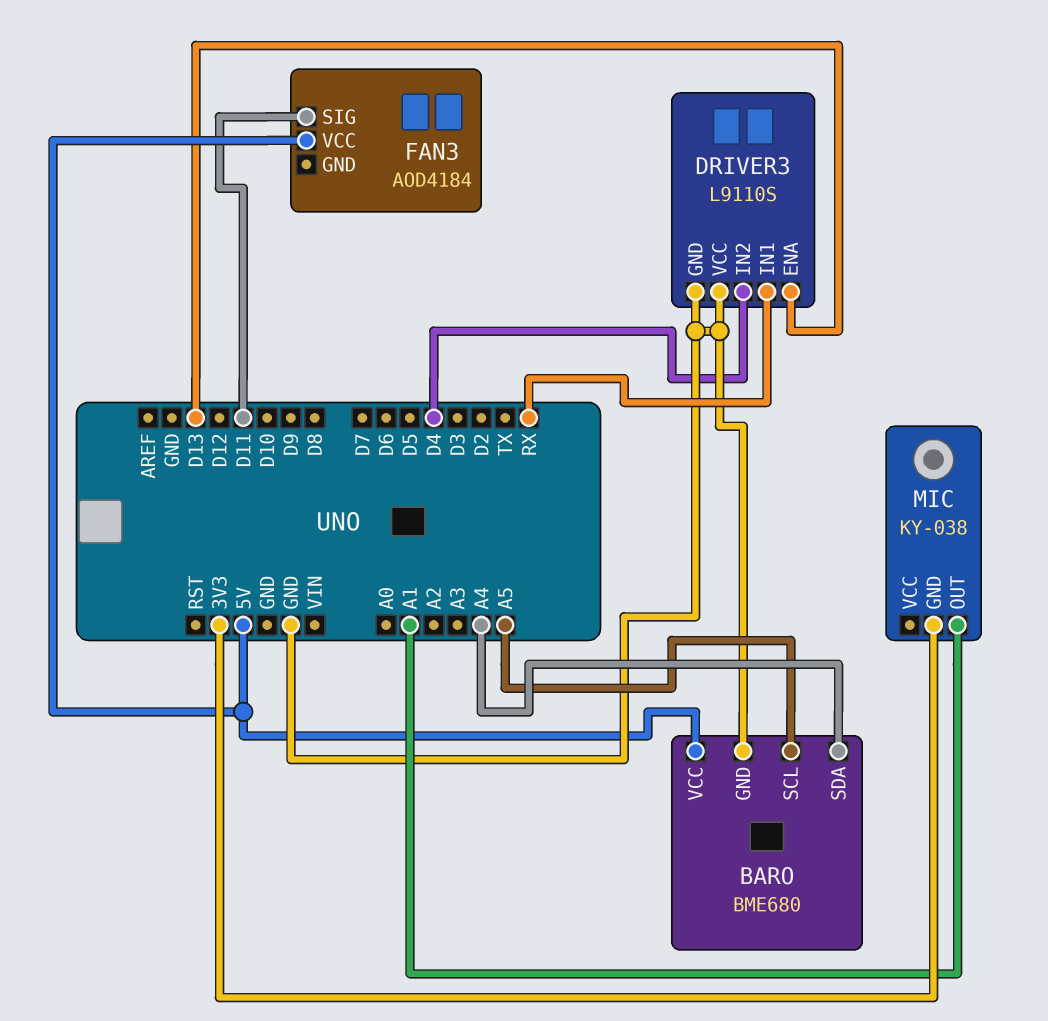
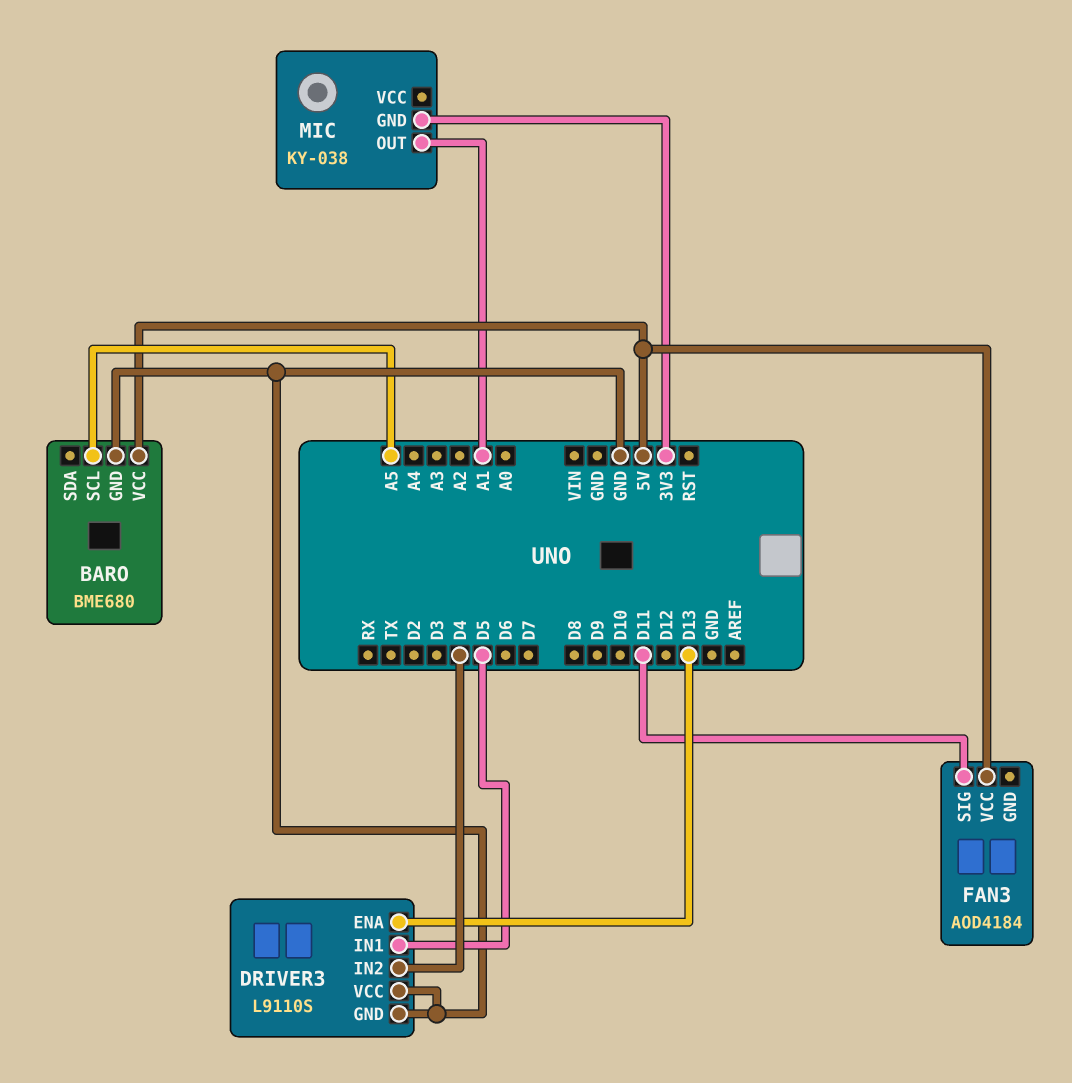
BARO pin SDA: A4 -> none
DRIVER3 pin IN1: RX -> D5

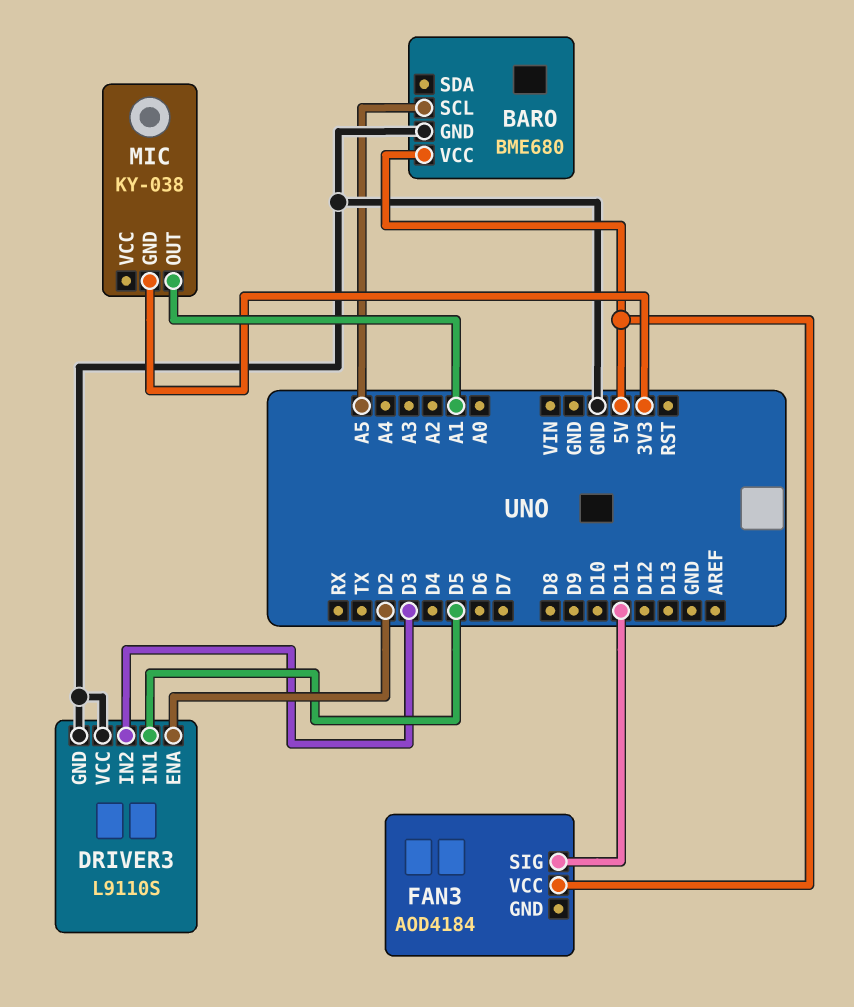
DRIVER3 pin ENA: D13 -> D2
DRIVER3 pin IN2: D4 -> D3

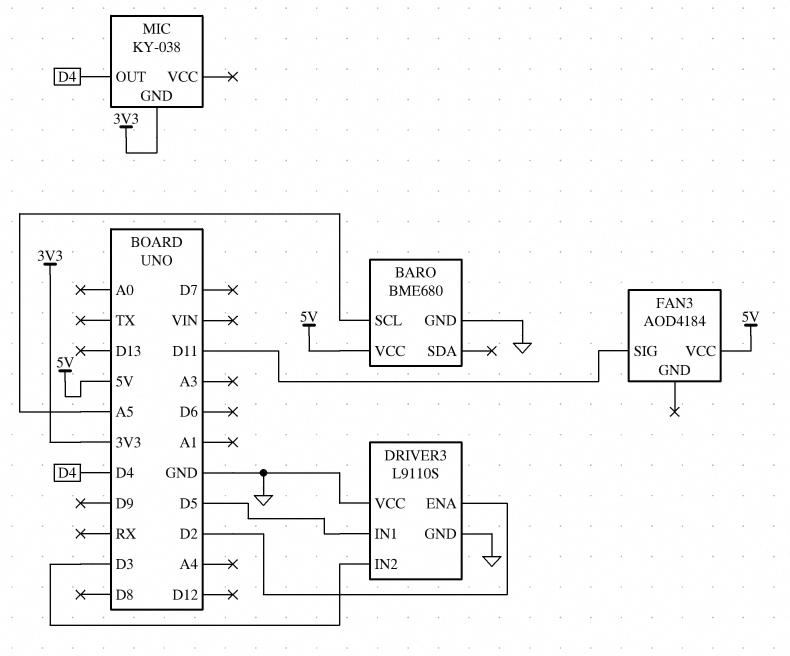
MIC pin OUT: A1 -> D4

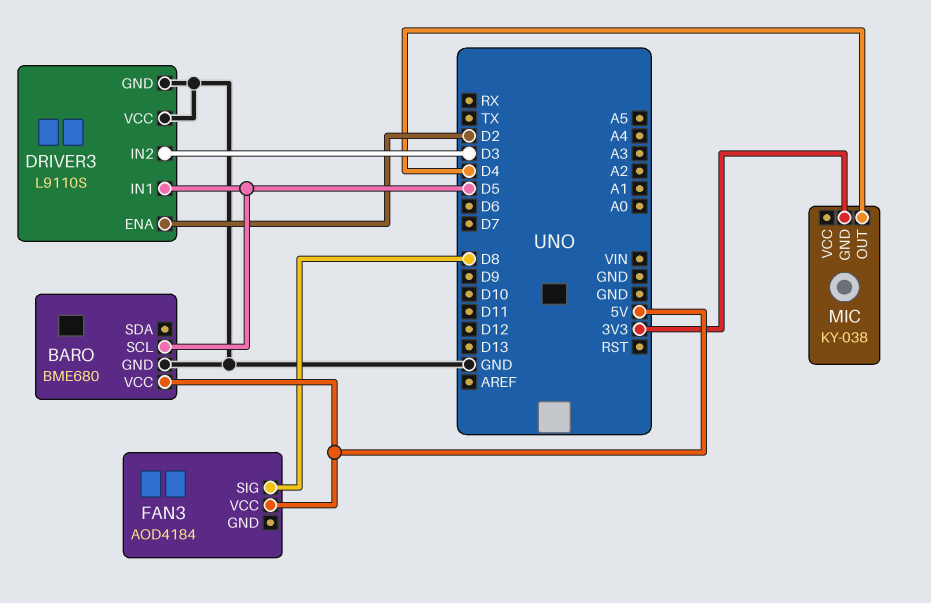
BARO pin SCL: A5 -> D5
FAN3 pin SIG: D11 -> D8

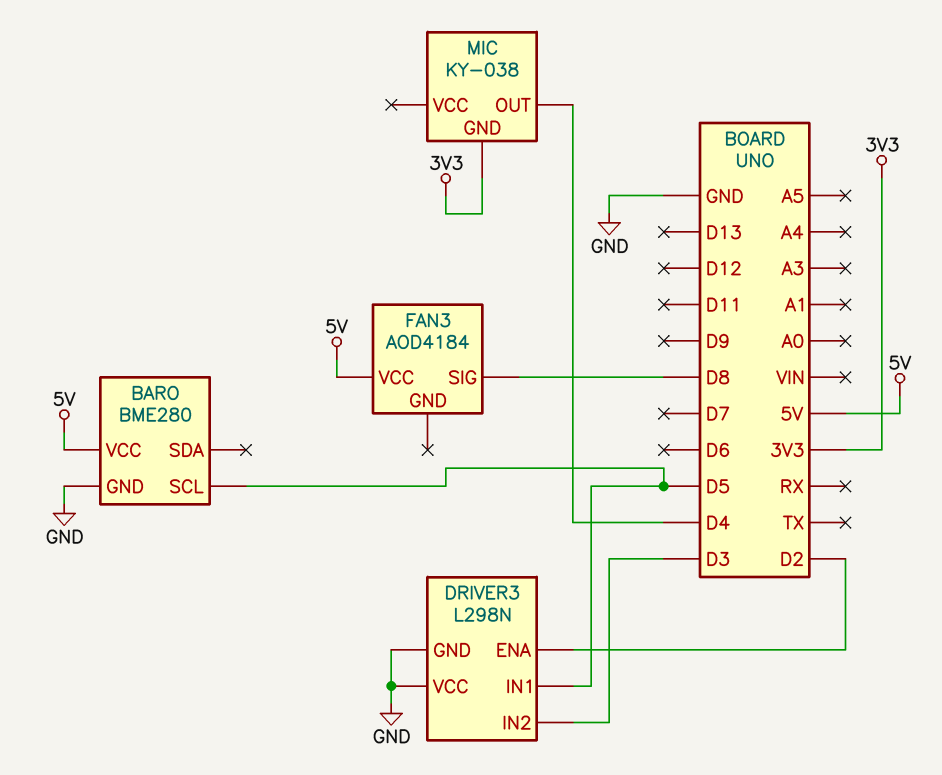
BARO: BME680 -> BME280
DRIVER3: L9110S -> L298N

